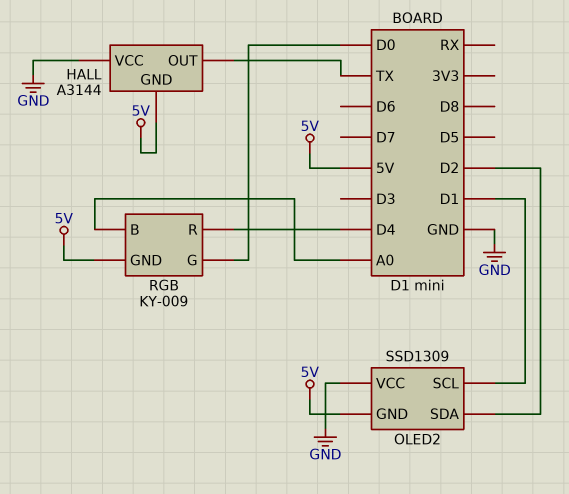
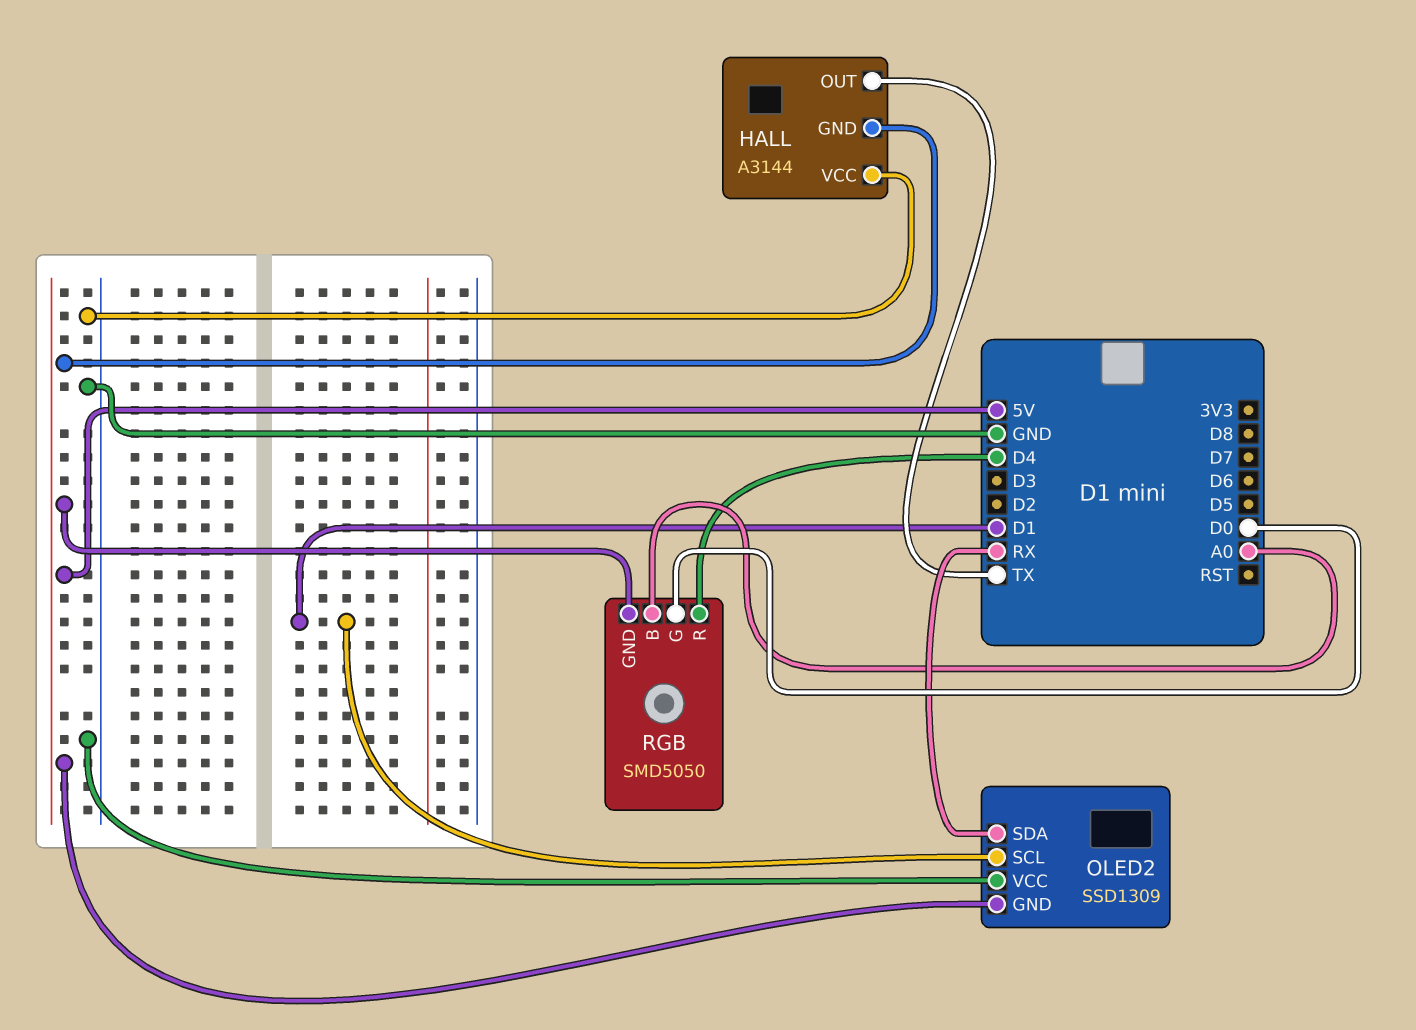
OLED2 pin SDA: D2 -> RX
RGB: KY-009 -> SMD5050

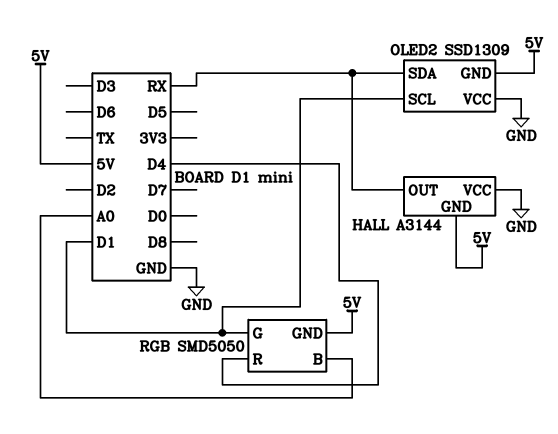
HALL pin OUT: TX -> RX
RGB pin G: D0 -> D1

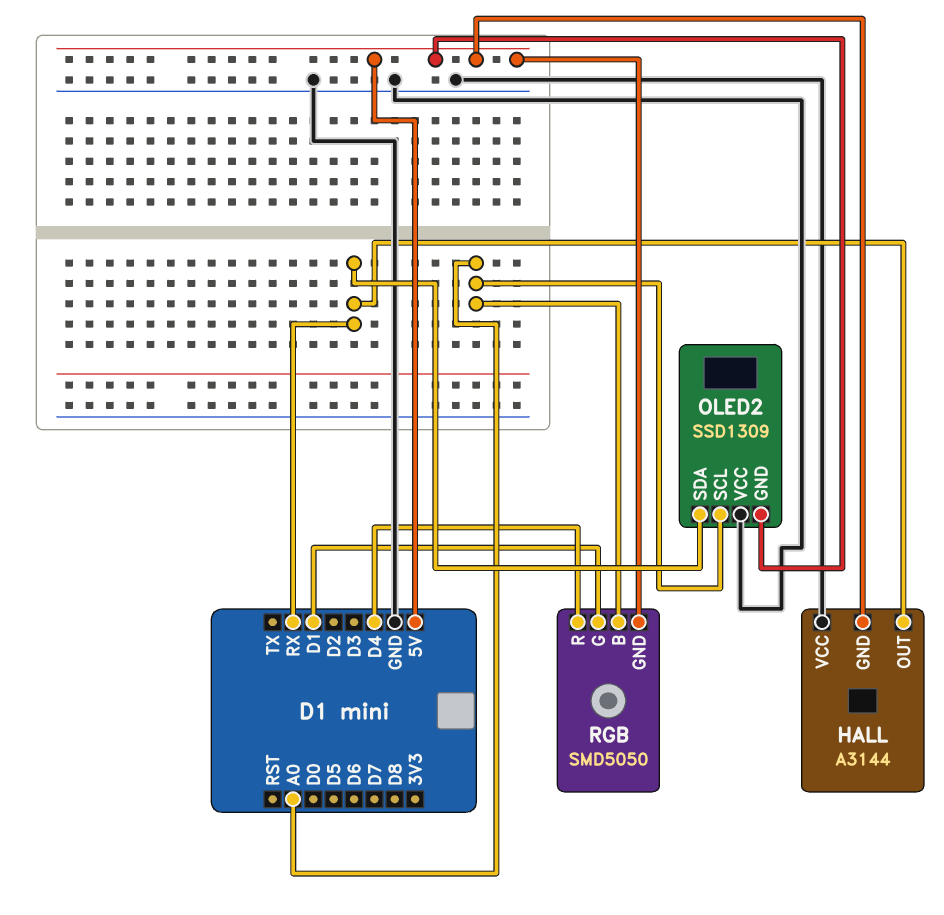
OLED2 pin SCL: D1 -> A0

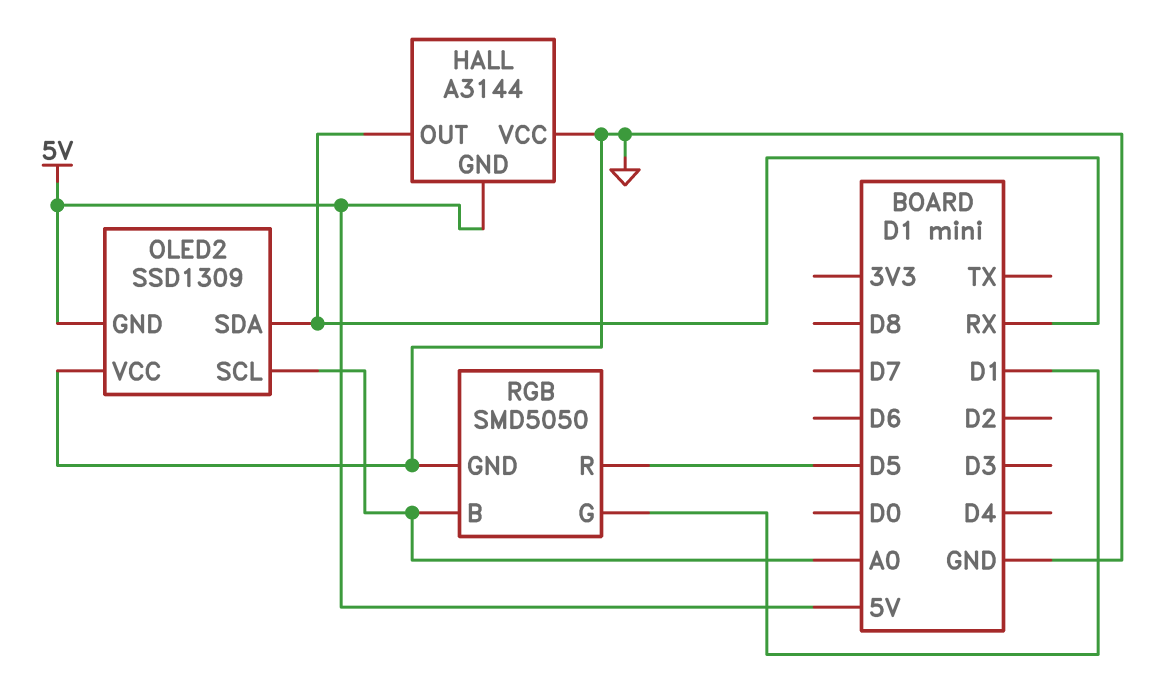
RGB pin GND: 5V -> GND
RGB pin R: D4 -> D5

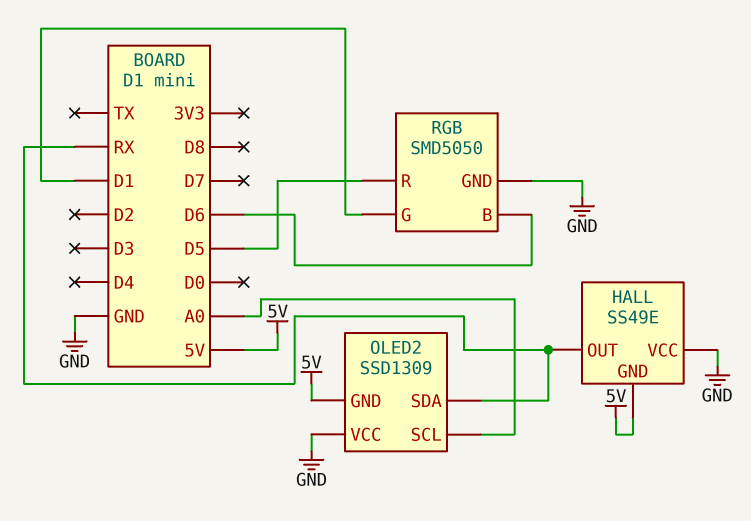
HALL: A3144 -> SS49E
RGB pin B: A0 -> D6

